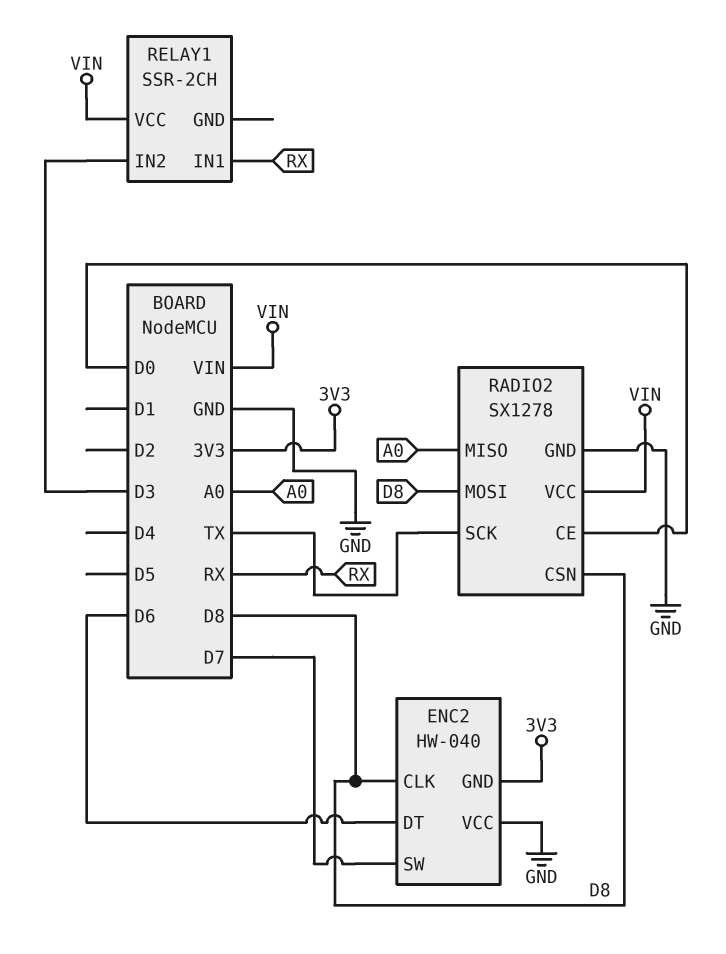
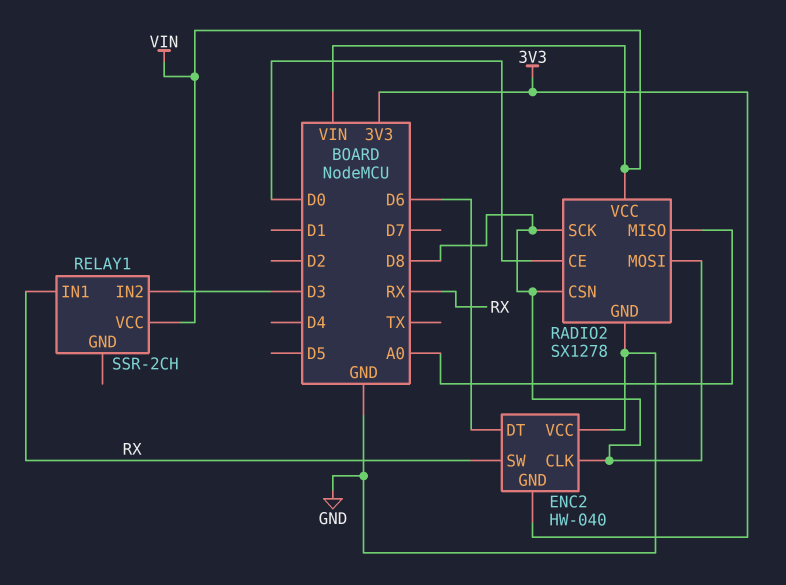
ENC2 pin SW: D7 -> RX
RADIO2 pin SCK: TX -> D8

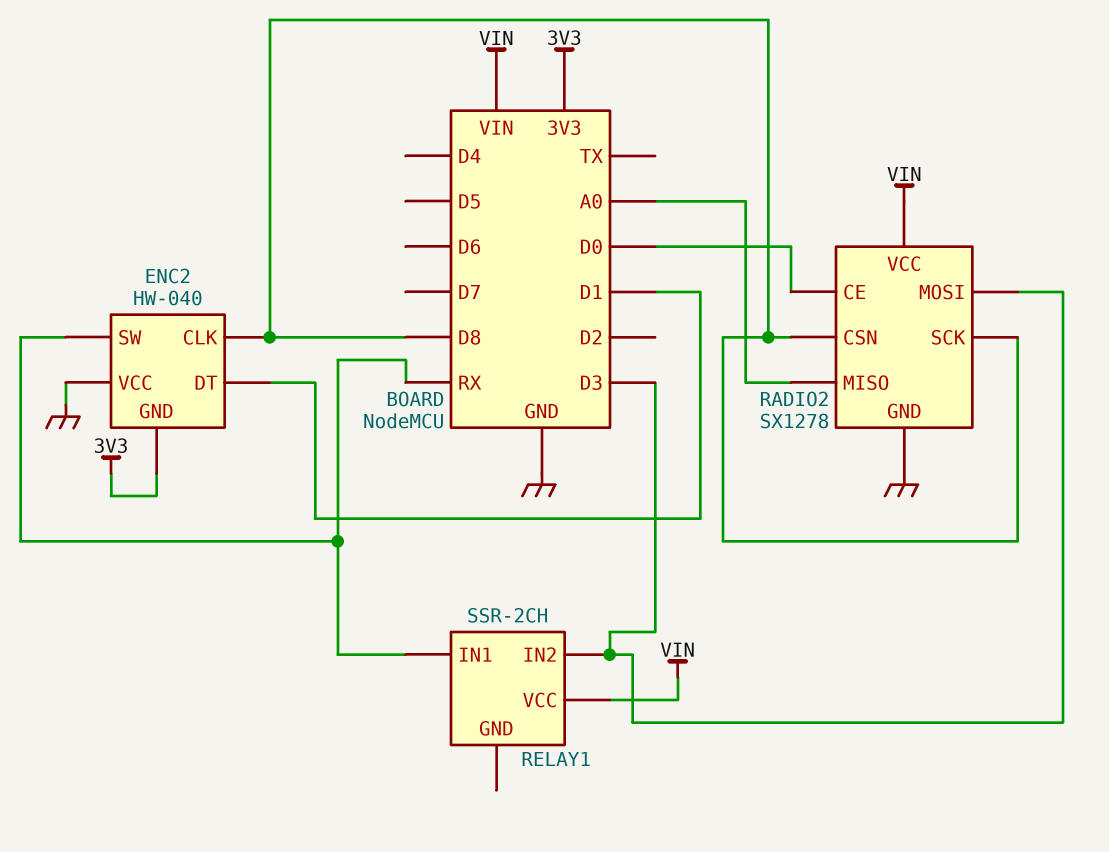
ENC2 pin DT: D6 -> D1
RADIO2 pin MOSI: D8 -> D3

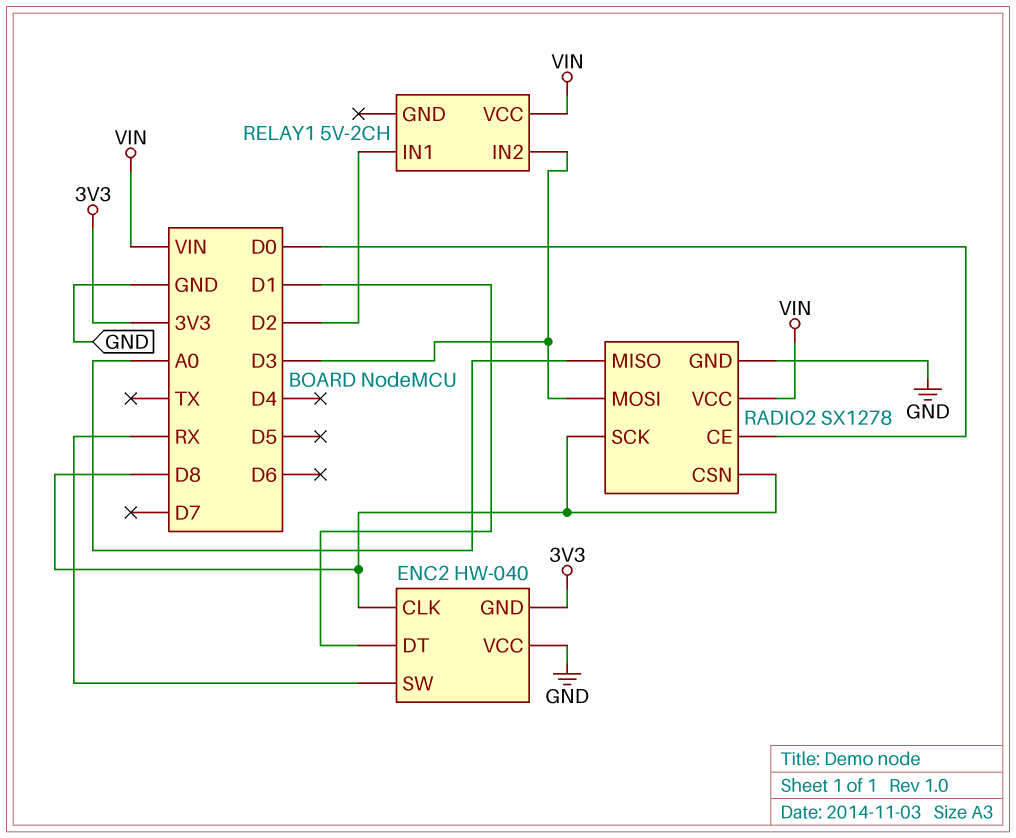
RELAY1: SSR-2CH -> 5V-2CH
RELAY1 pin IN1: RX -> D2

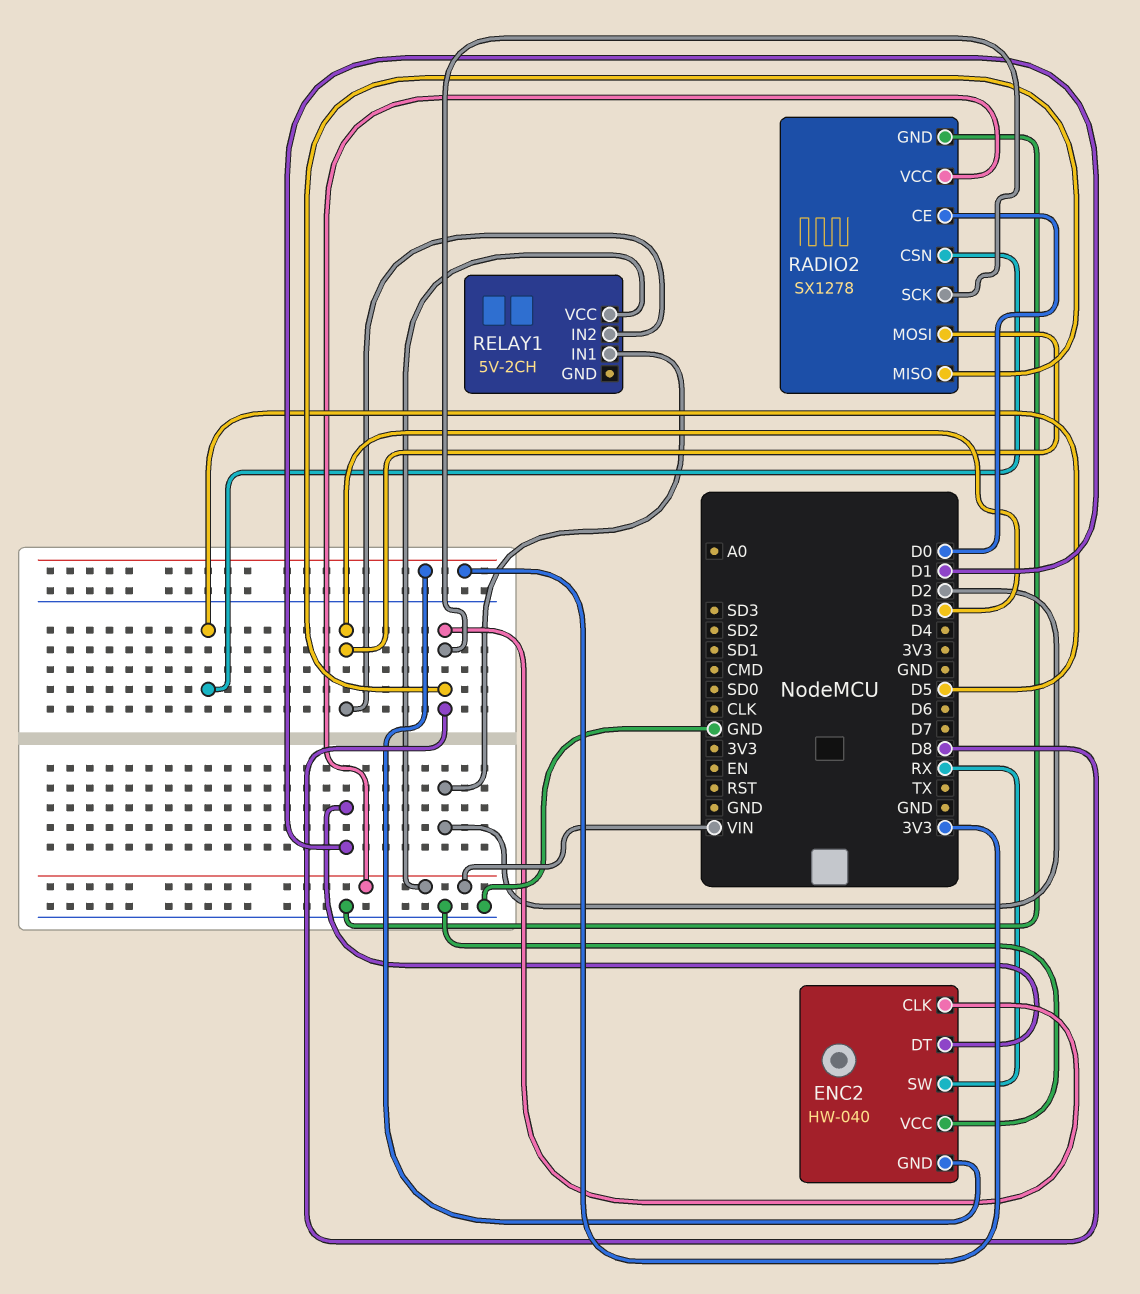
RADIO2 pin CSN: D8 -> D5
RADIO2 pin MISO: A0 -> D8

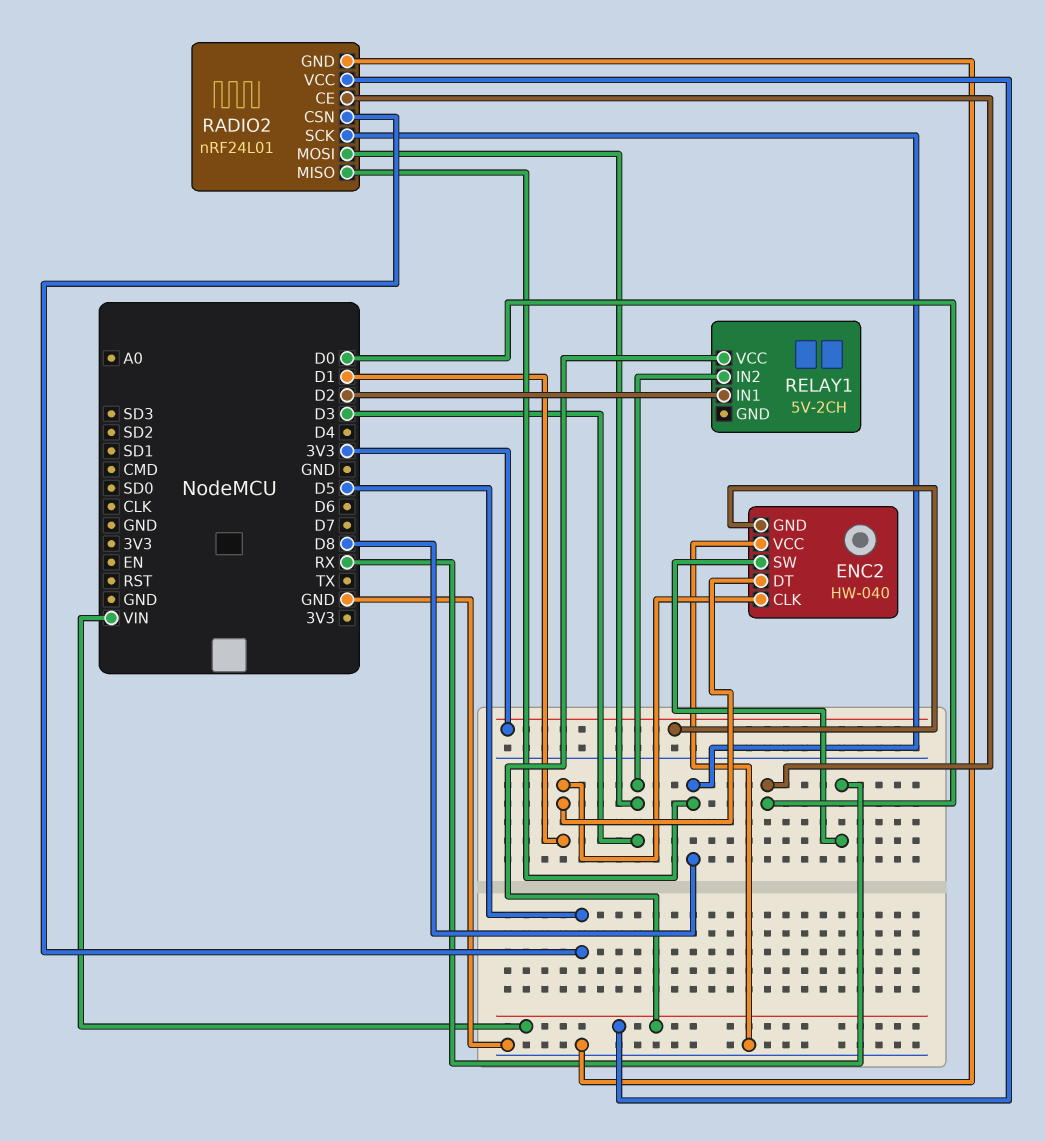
ENC2 pin CLK: D8 -> D1
RADIO2: SX1278 -> nRF24L01

